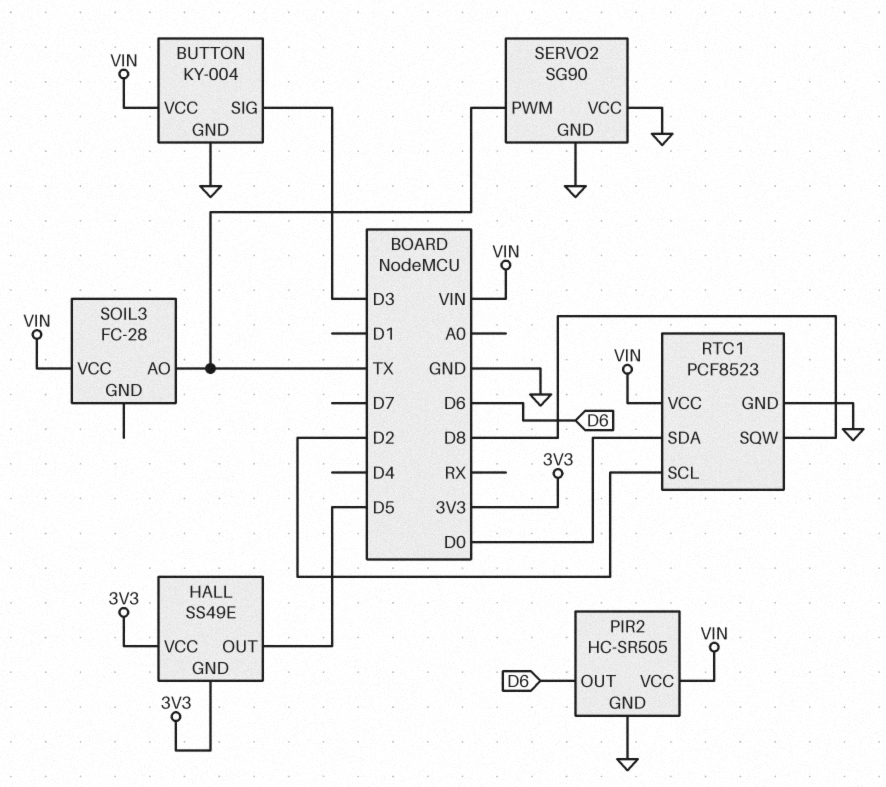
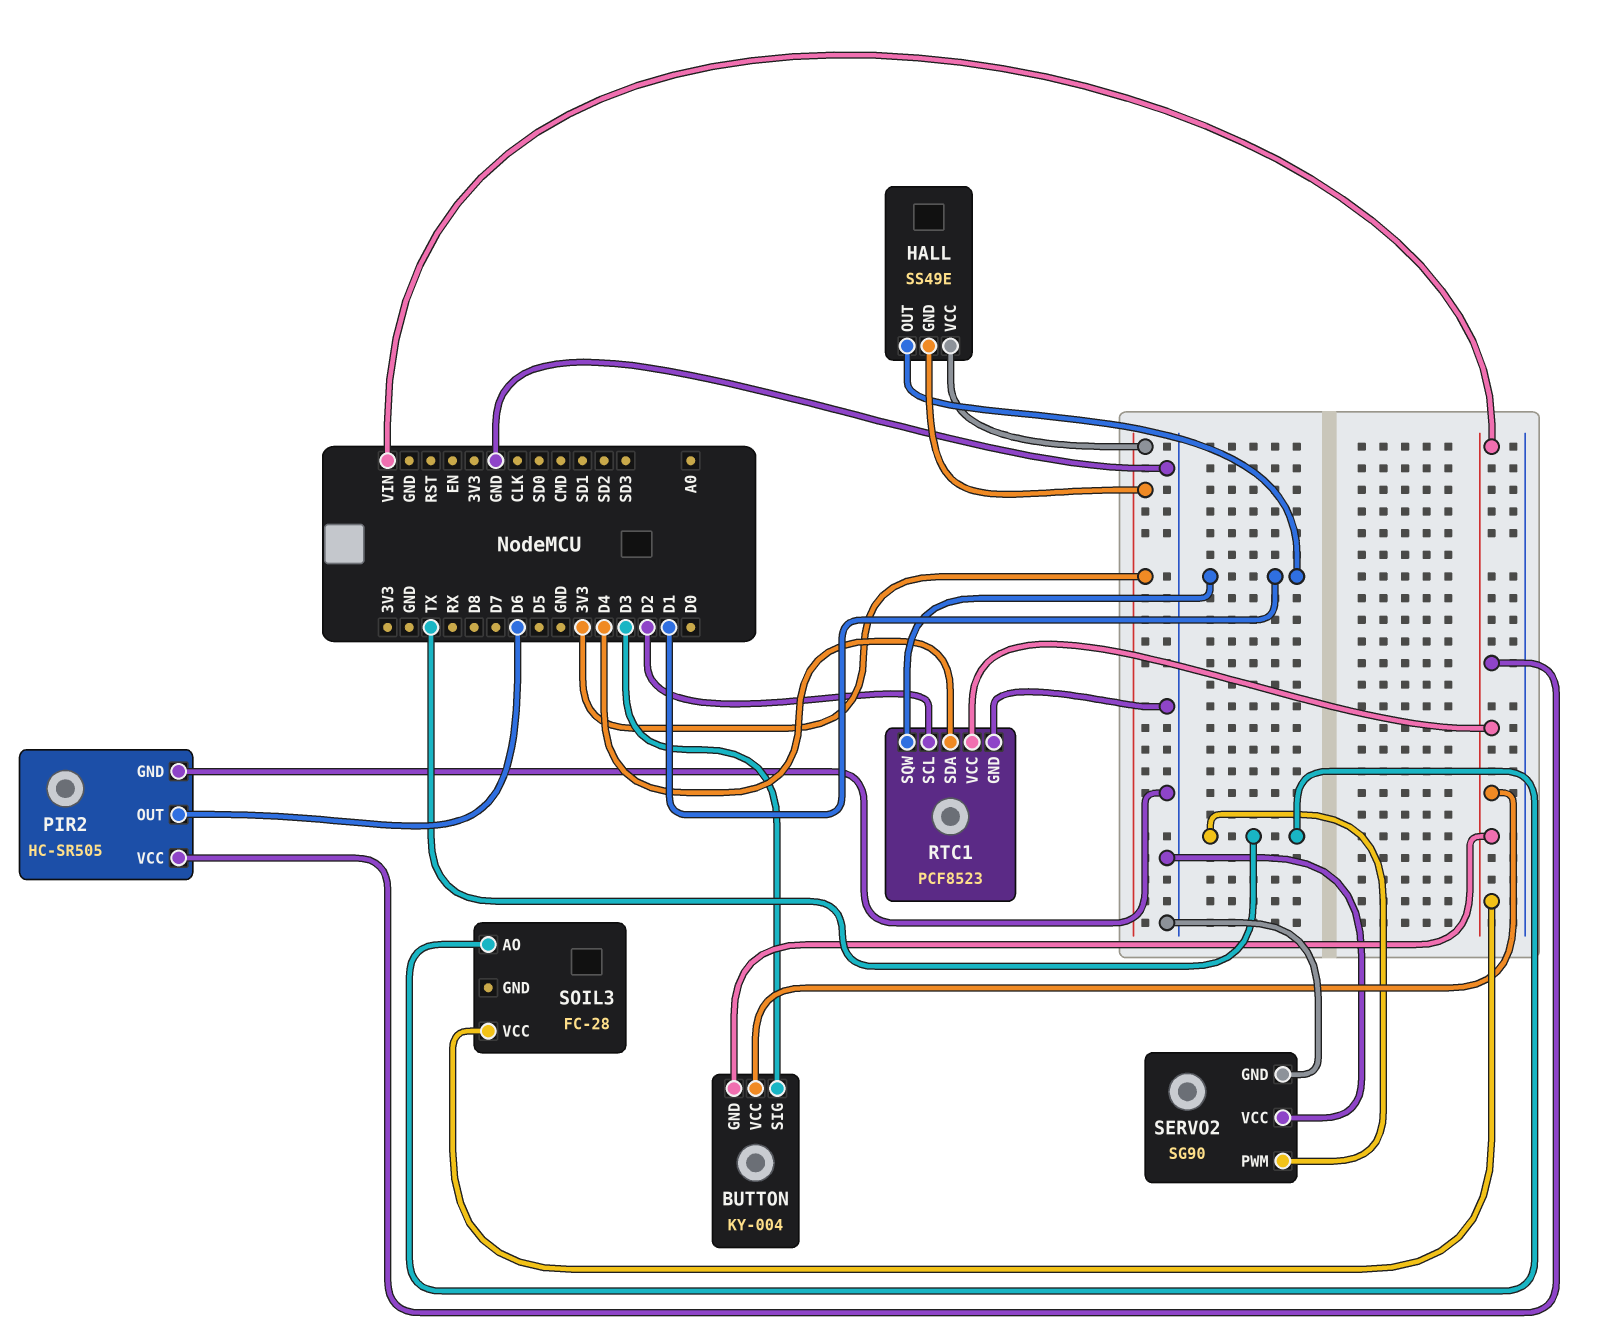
BUTTON pin GND: GND -> VIN
HALL pin OUT: D5 -> D1
RTC1 pin SDA: D0 -> D4
RTC1 pin SQW: D8 -> D1

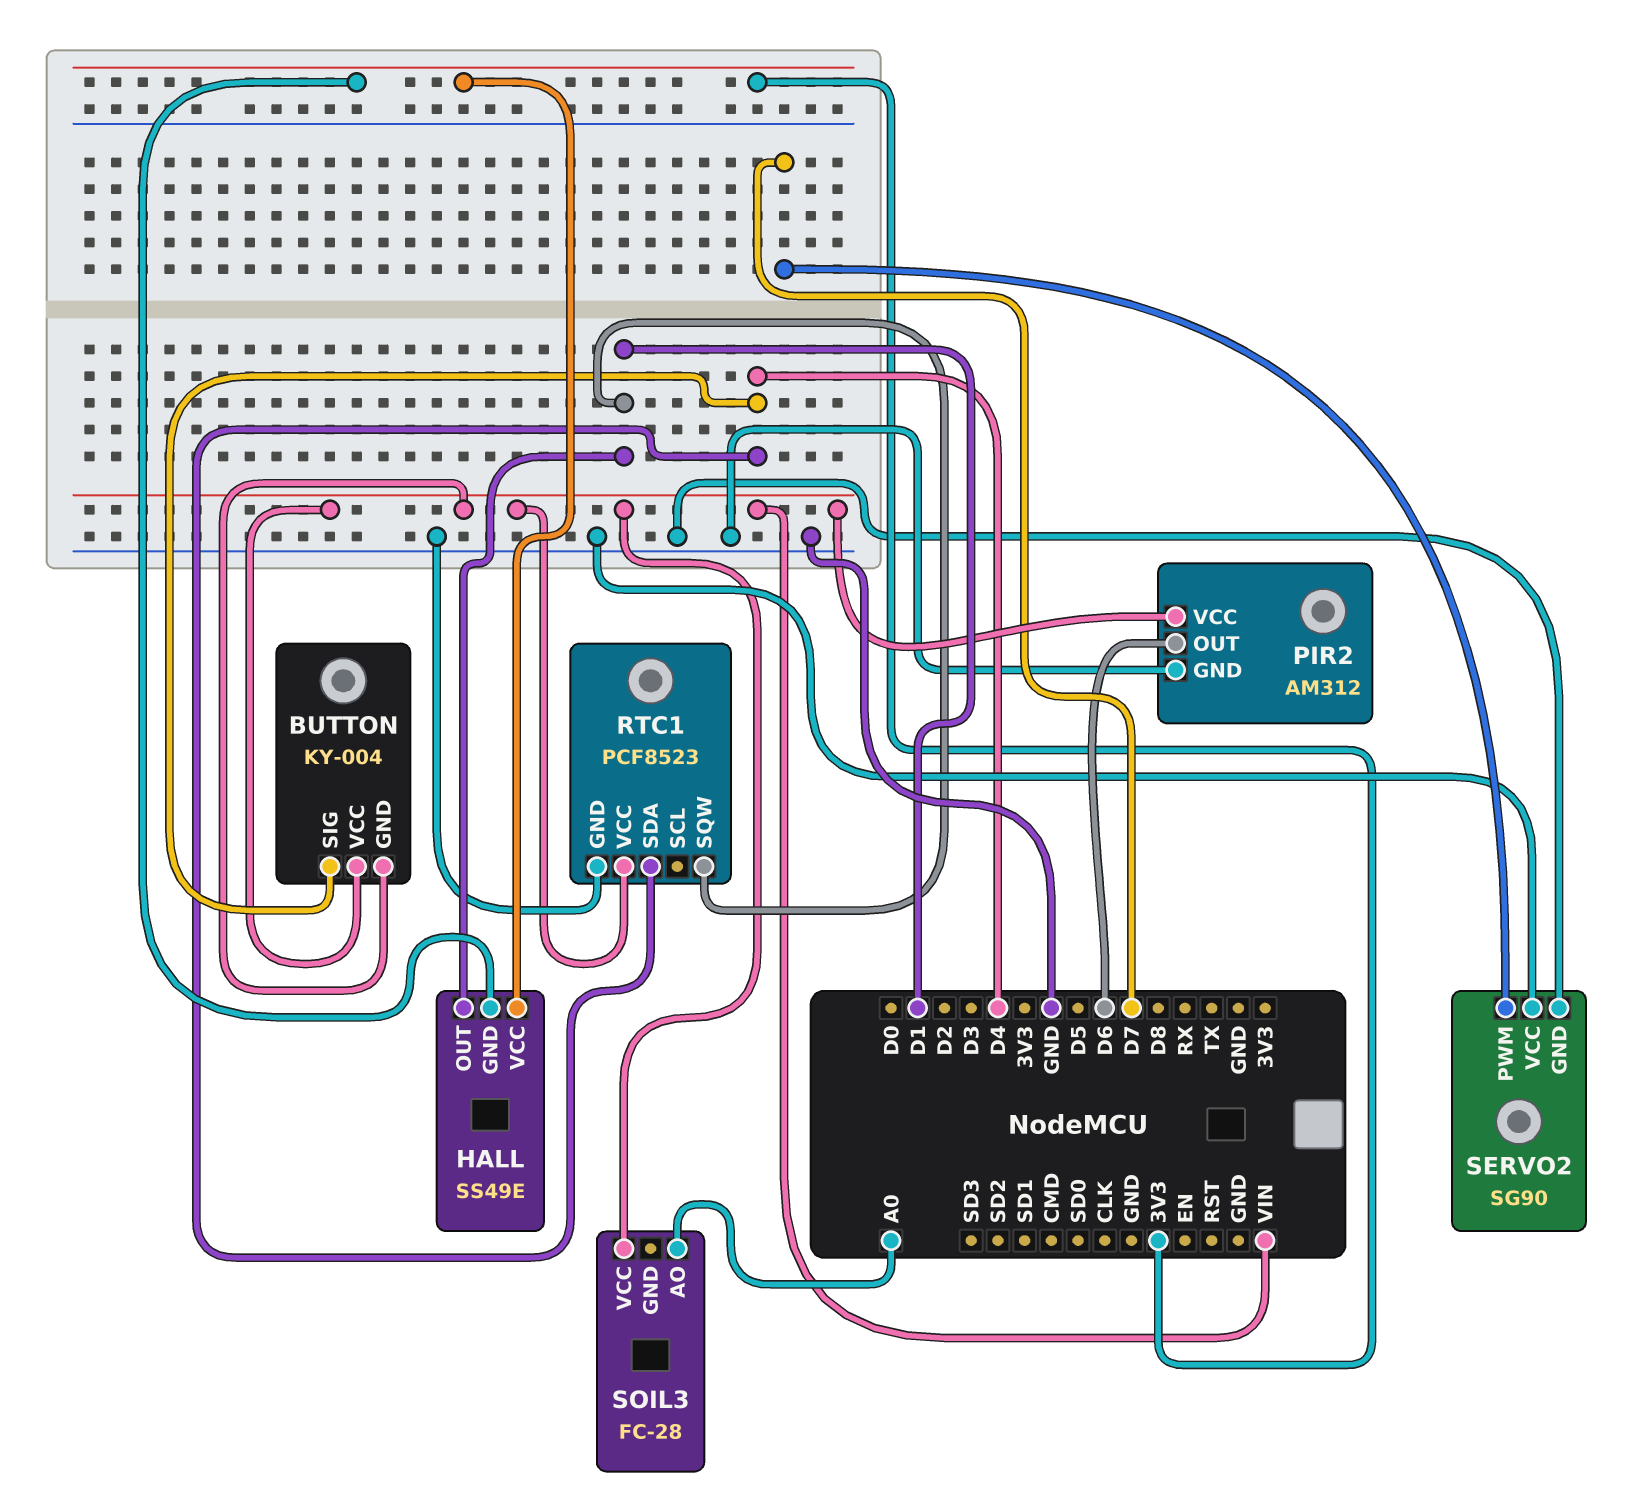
BUTTON pin SIG: D3 -> D4
PIR2: HC-SR505 -> AM312
RTC1 pin SCL: D2 -> none
SERVO2 pin PWM: TX -> D7
SOIL3 pin AO: TX -> A0

